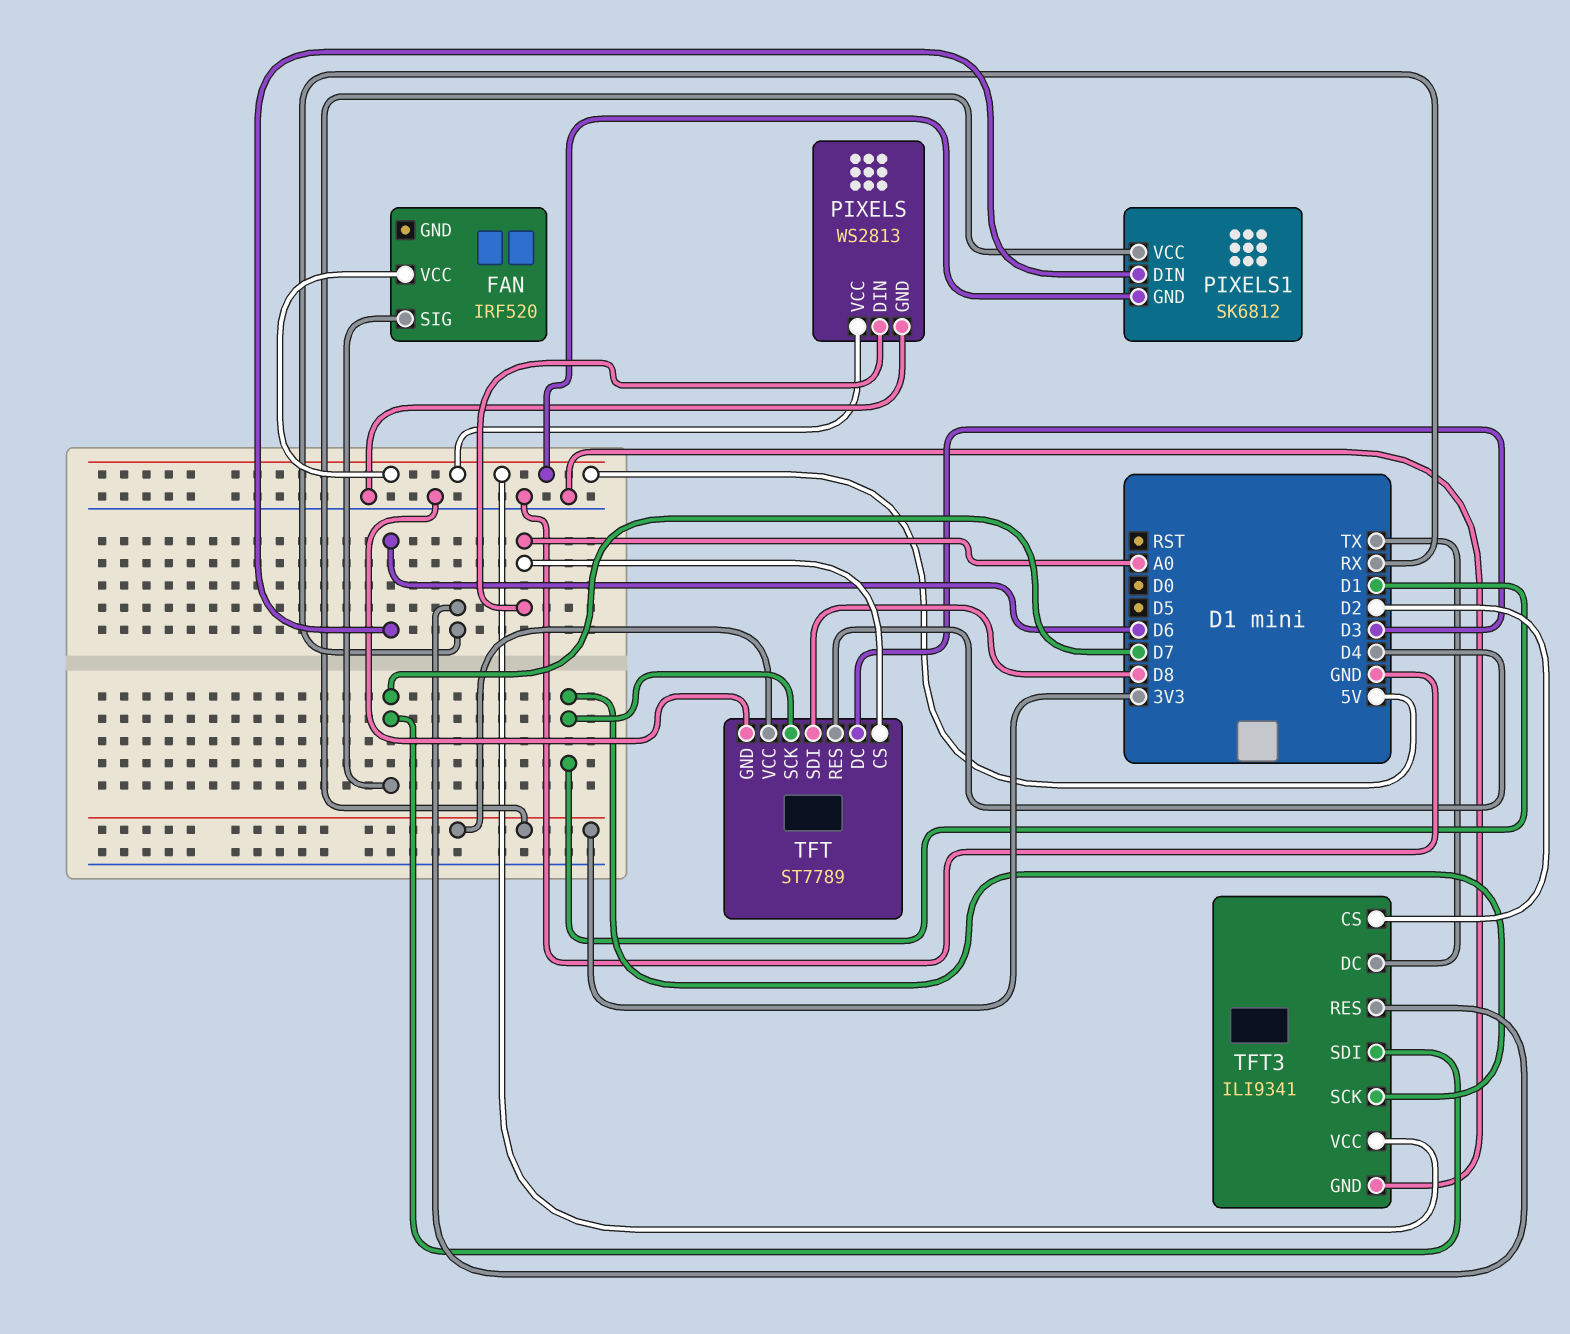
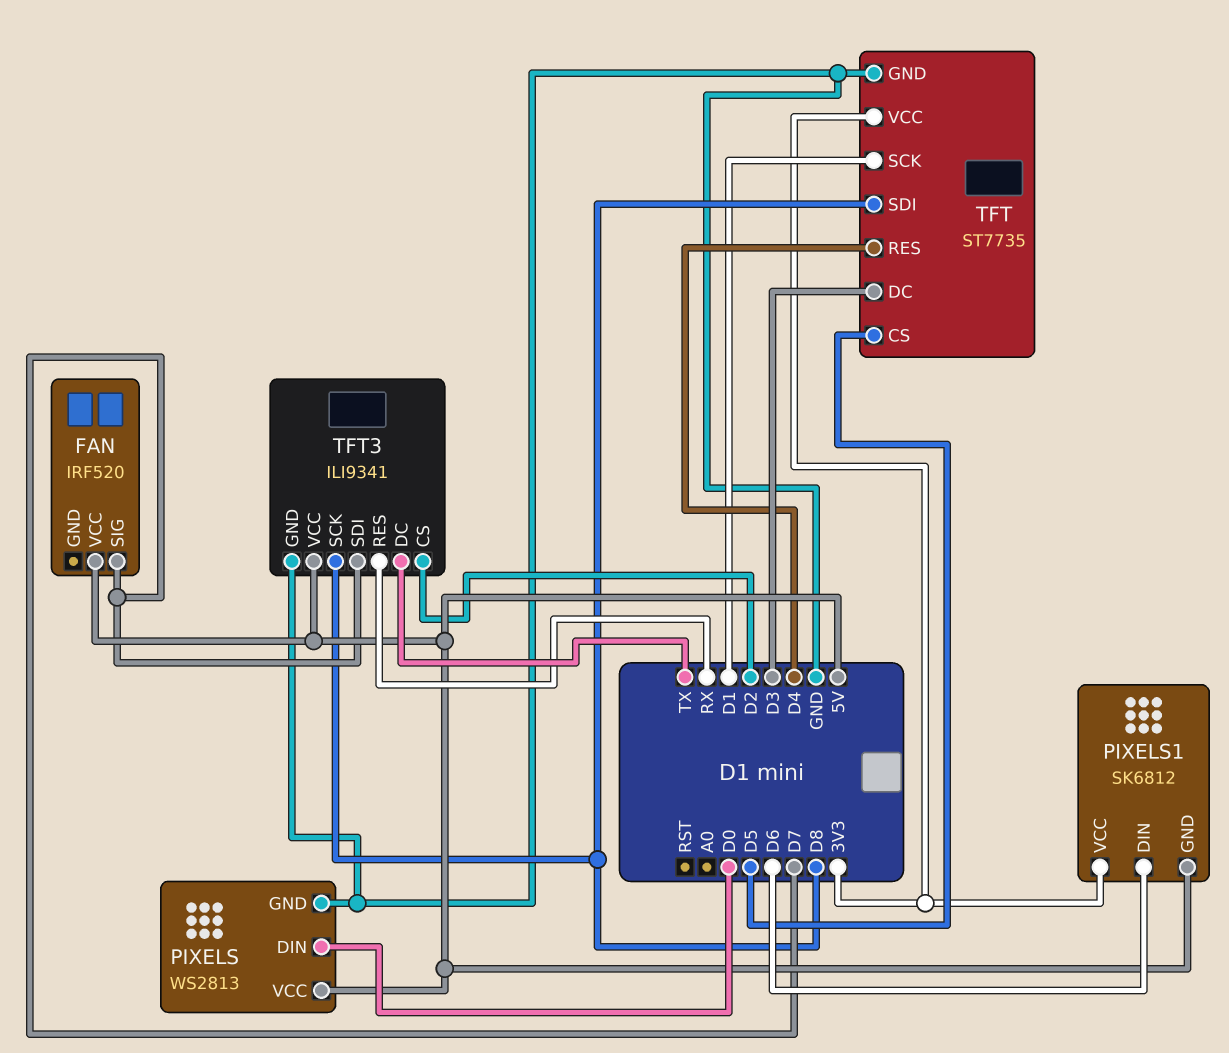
PIXELS pin DIN: A0 -> D0
TFT: ST7789 -> ST7735
TFT pin CS: A0 -> D5
TFT3 pin SCK: D1 -> D8

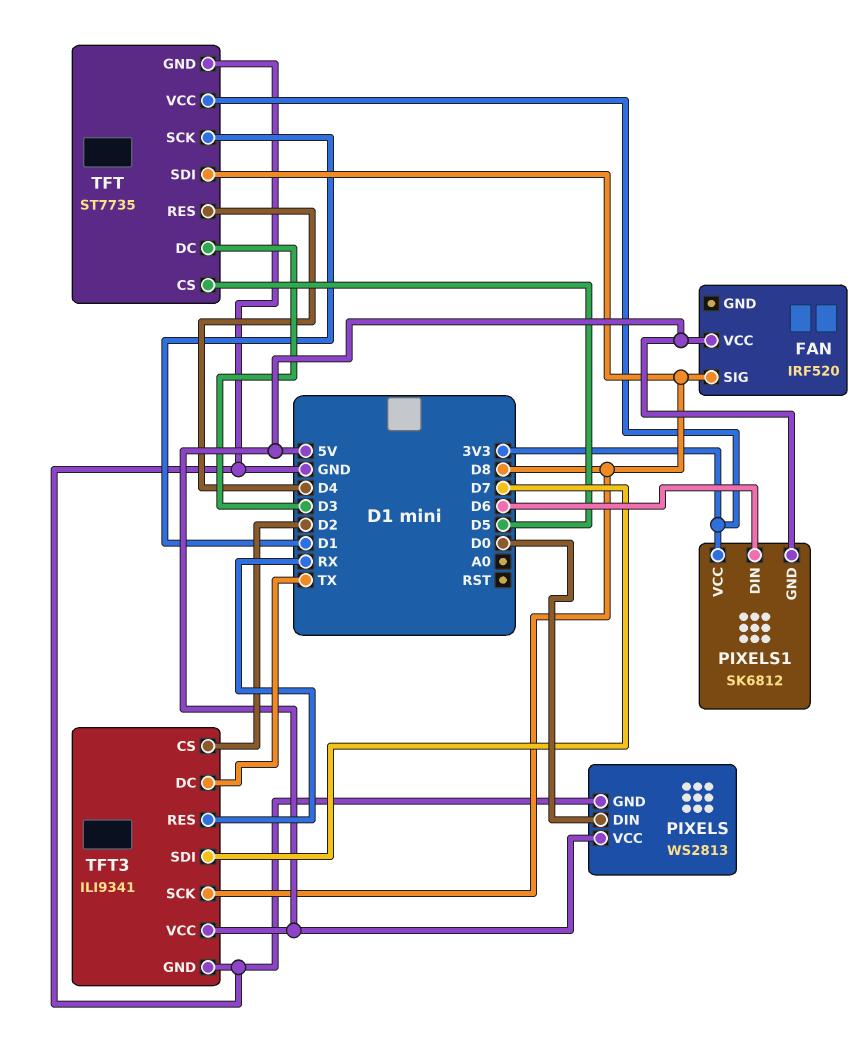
FAN pin SIG: D7 -> D8

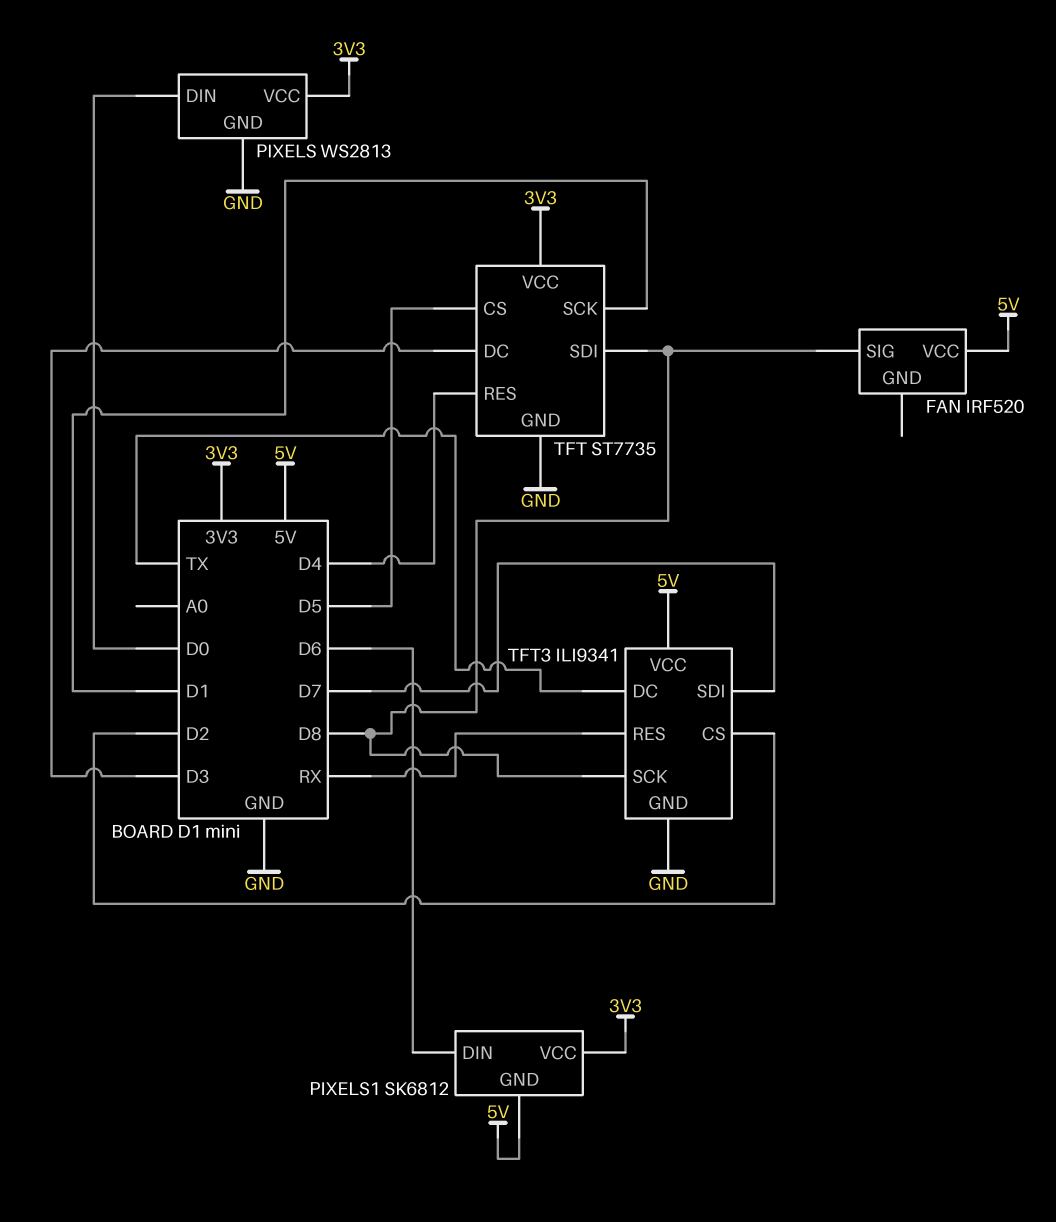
PIXELS pin VCC: 5V -> 3V3

